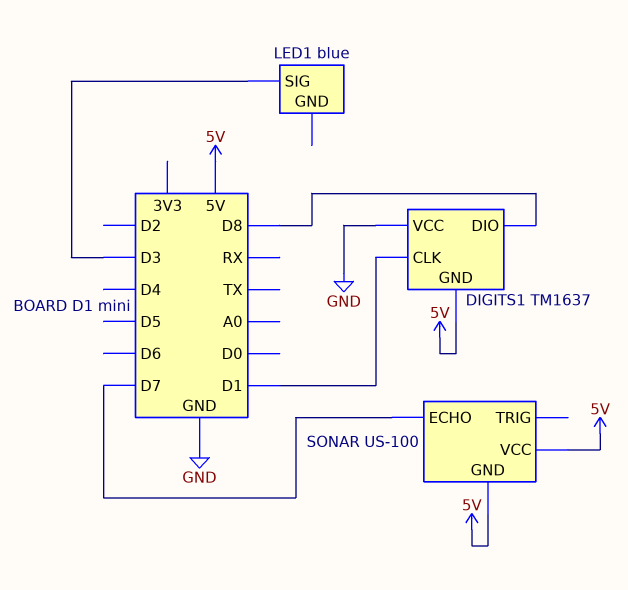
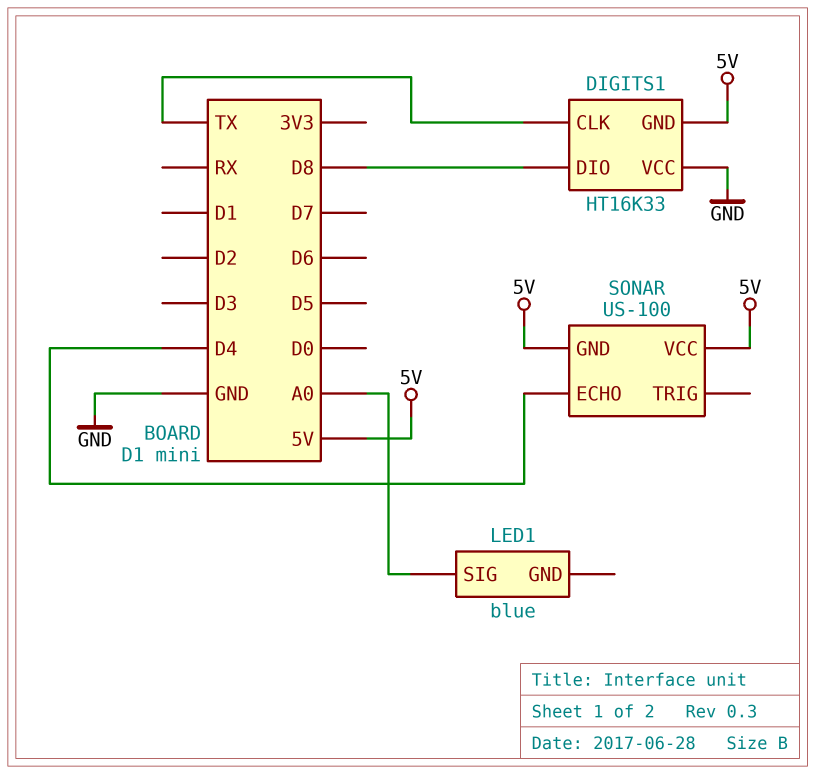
DIGITS1: TM1637 -> HT16K33
DIGITS1 pin CLK: D1 -> TX
LED1 pin SIG: D3 -> A0
SONAR pin ECHO: D7 -> D4

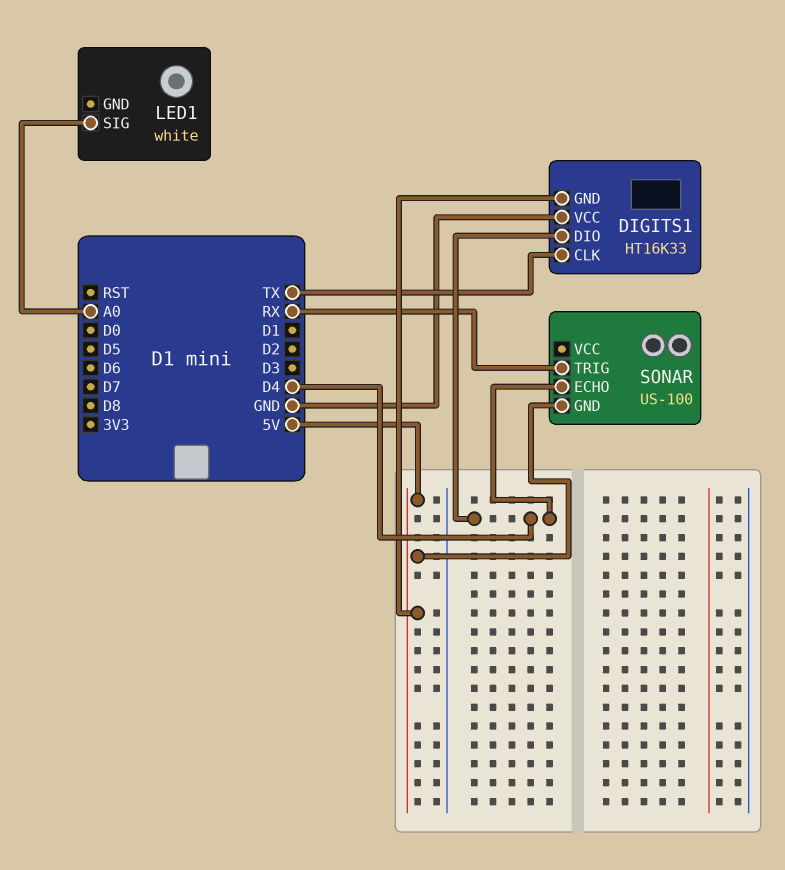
DIGITS1 pin DIO: D8 -> D4
LED1: blue -> white
SONAR pin TRIG: none -> RX
SONAR pin VCC: 5V -> none

